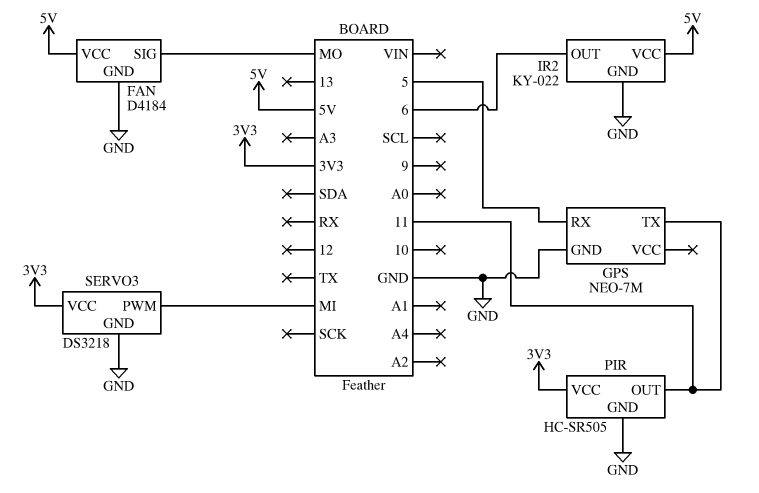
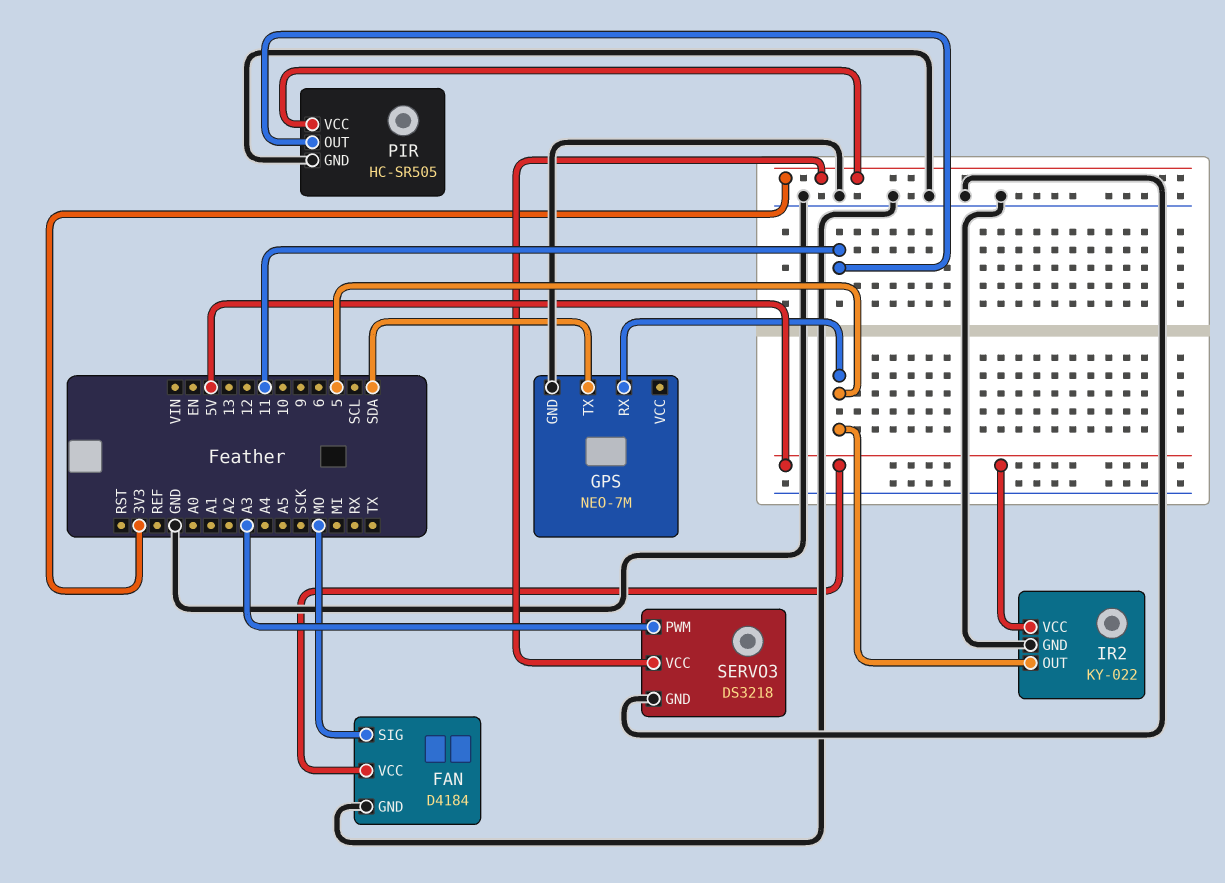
GPS pin TX: 11 -> SDA
IR2 pin OUT: 6 -> 5
SERVO3 pin PWM: MI -> A3

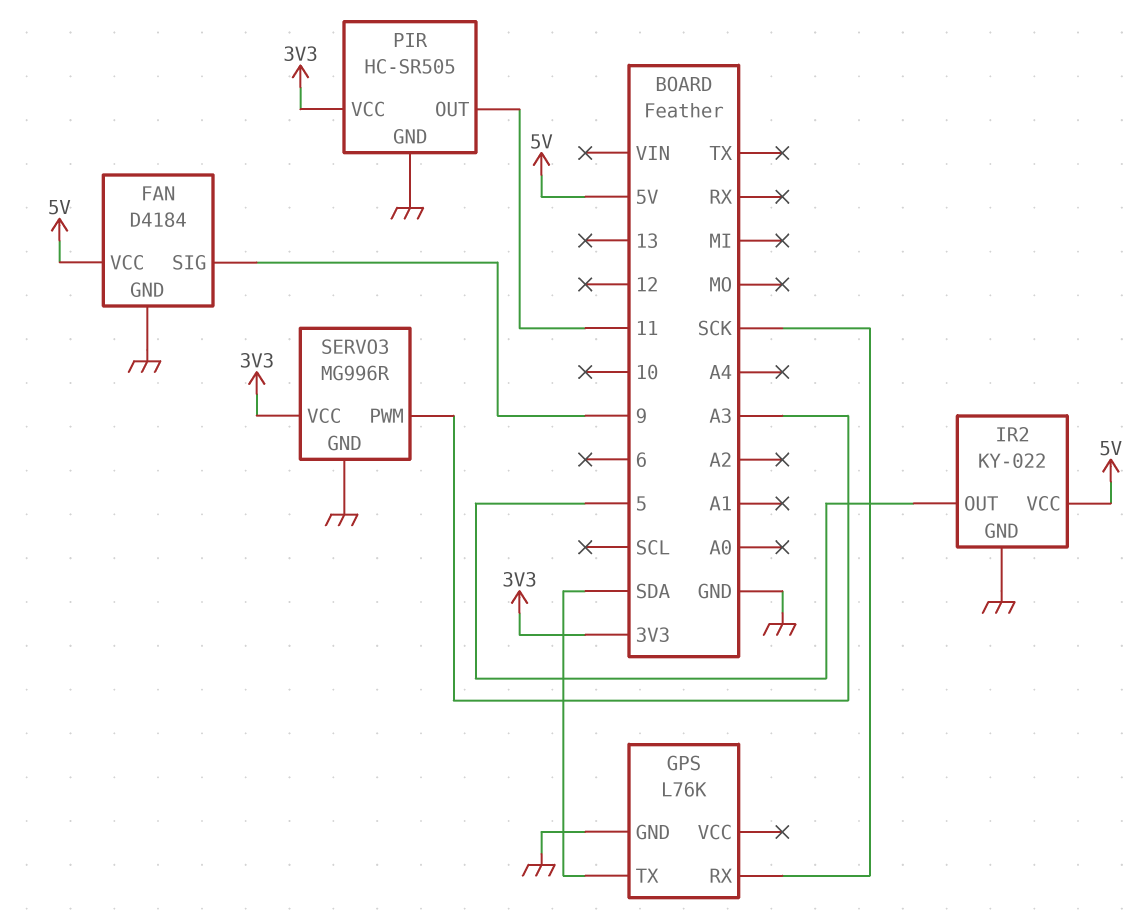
FAN pin SIG: MO -> 9
GPS: NEO-7M -> L76K
GPS pin RX: 5 -> SCK
SERVO3: DS3218 -> MG996R

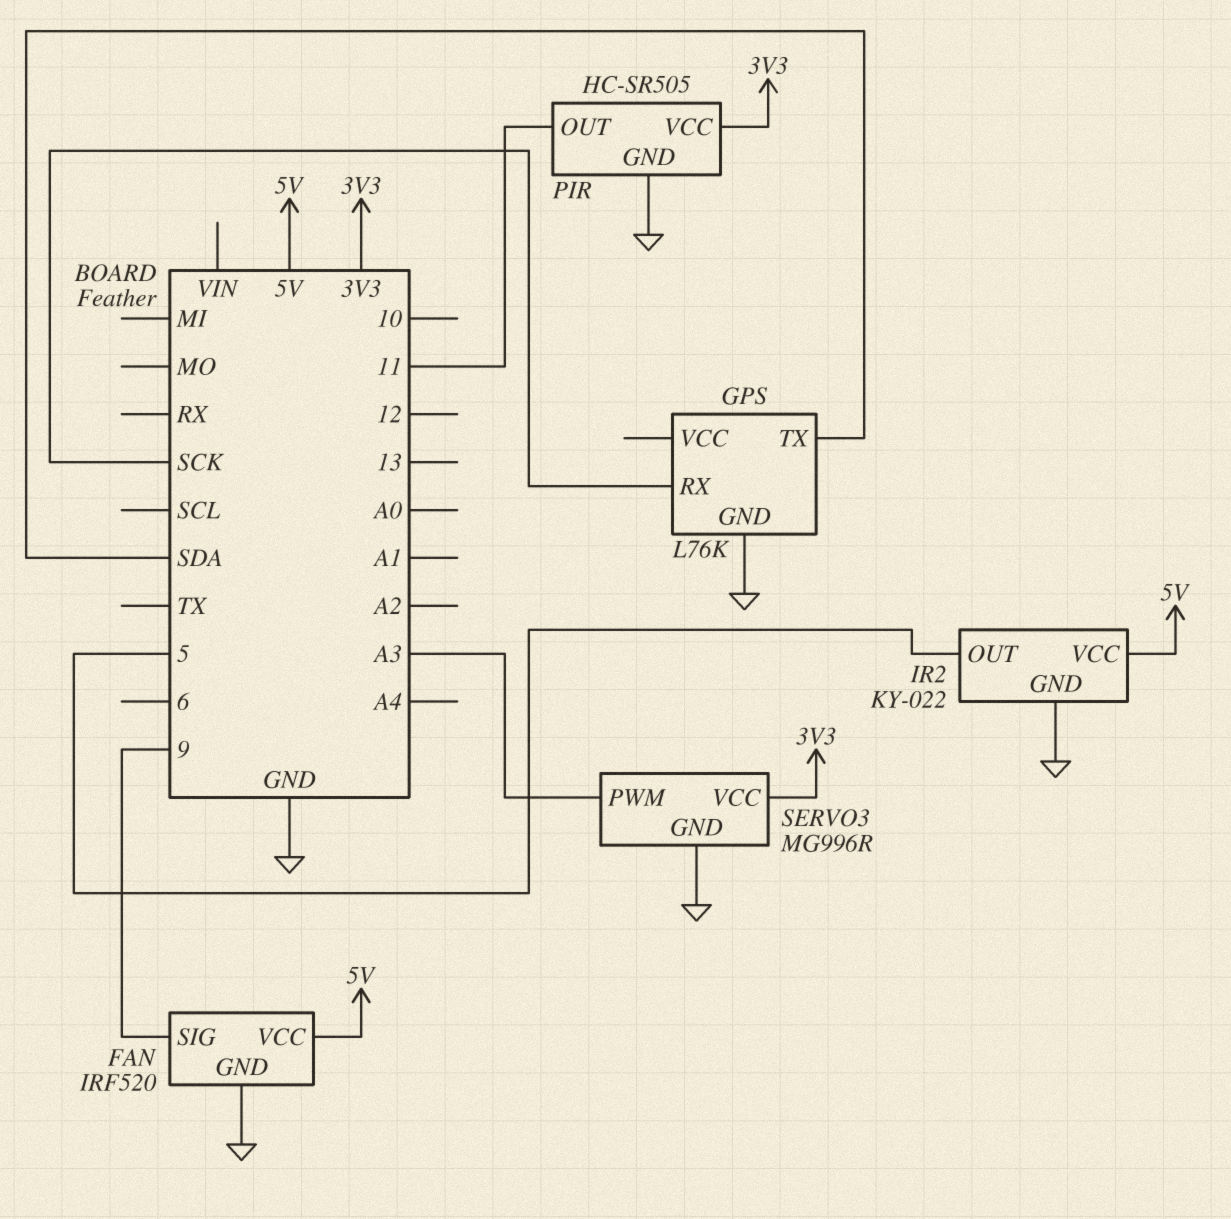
FAN: D4184 -> IRF520

